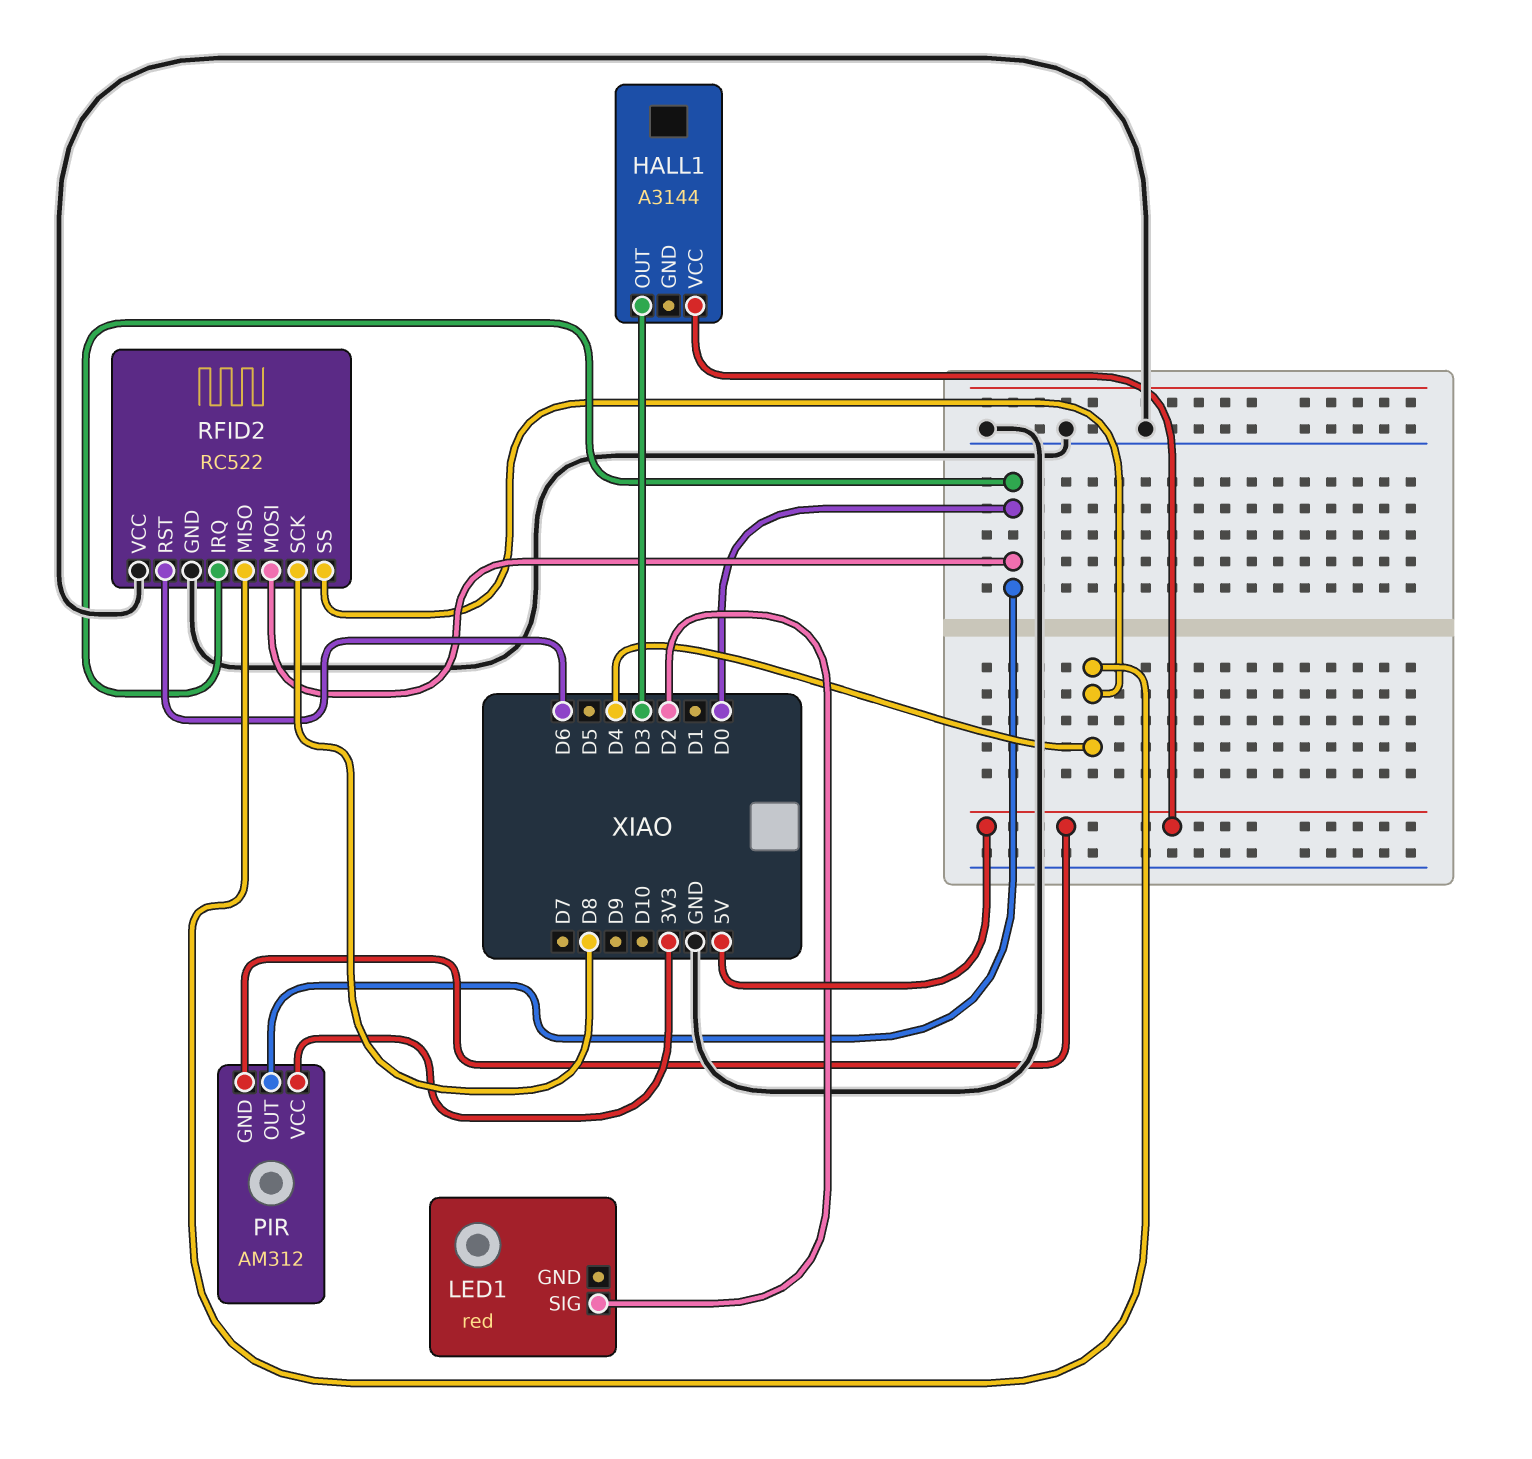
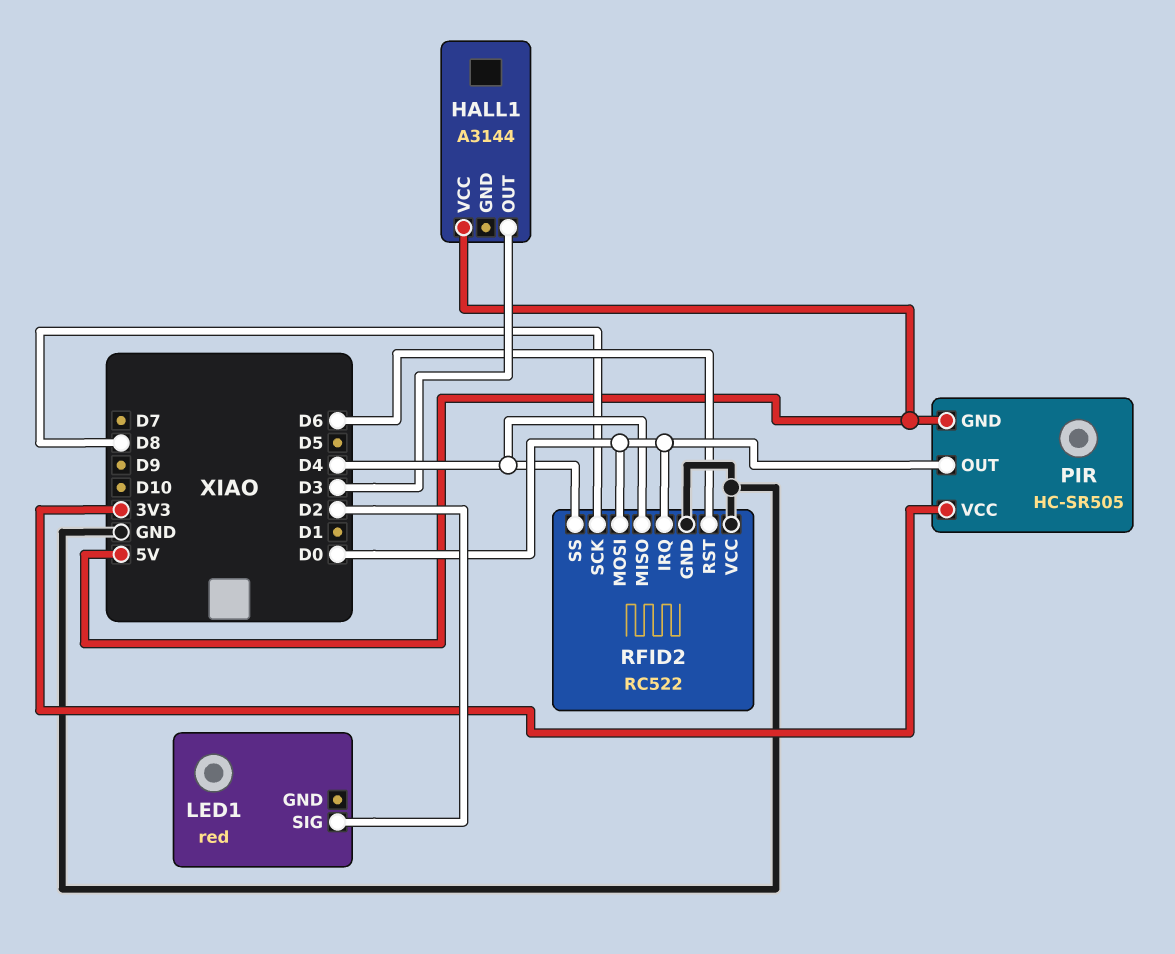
PIR: AM312 -> HC-SR505

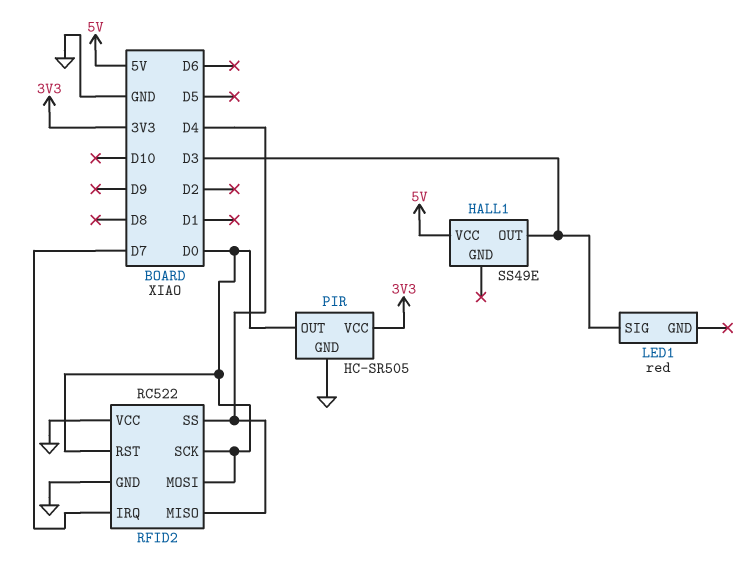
HALL1: A3144 -> SS49E
LED1 pin SIG: D2 -> D3
PIR pin GND: 5V -> GND
RFID2 pin IRQ: D0 -> D7
RFID2 pin RST: D6 -> D0
RFID2 pin SCK: D8 -> D0

